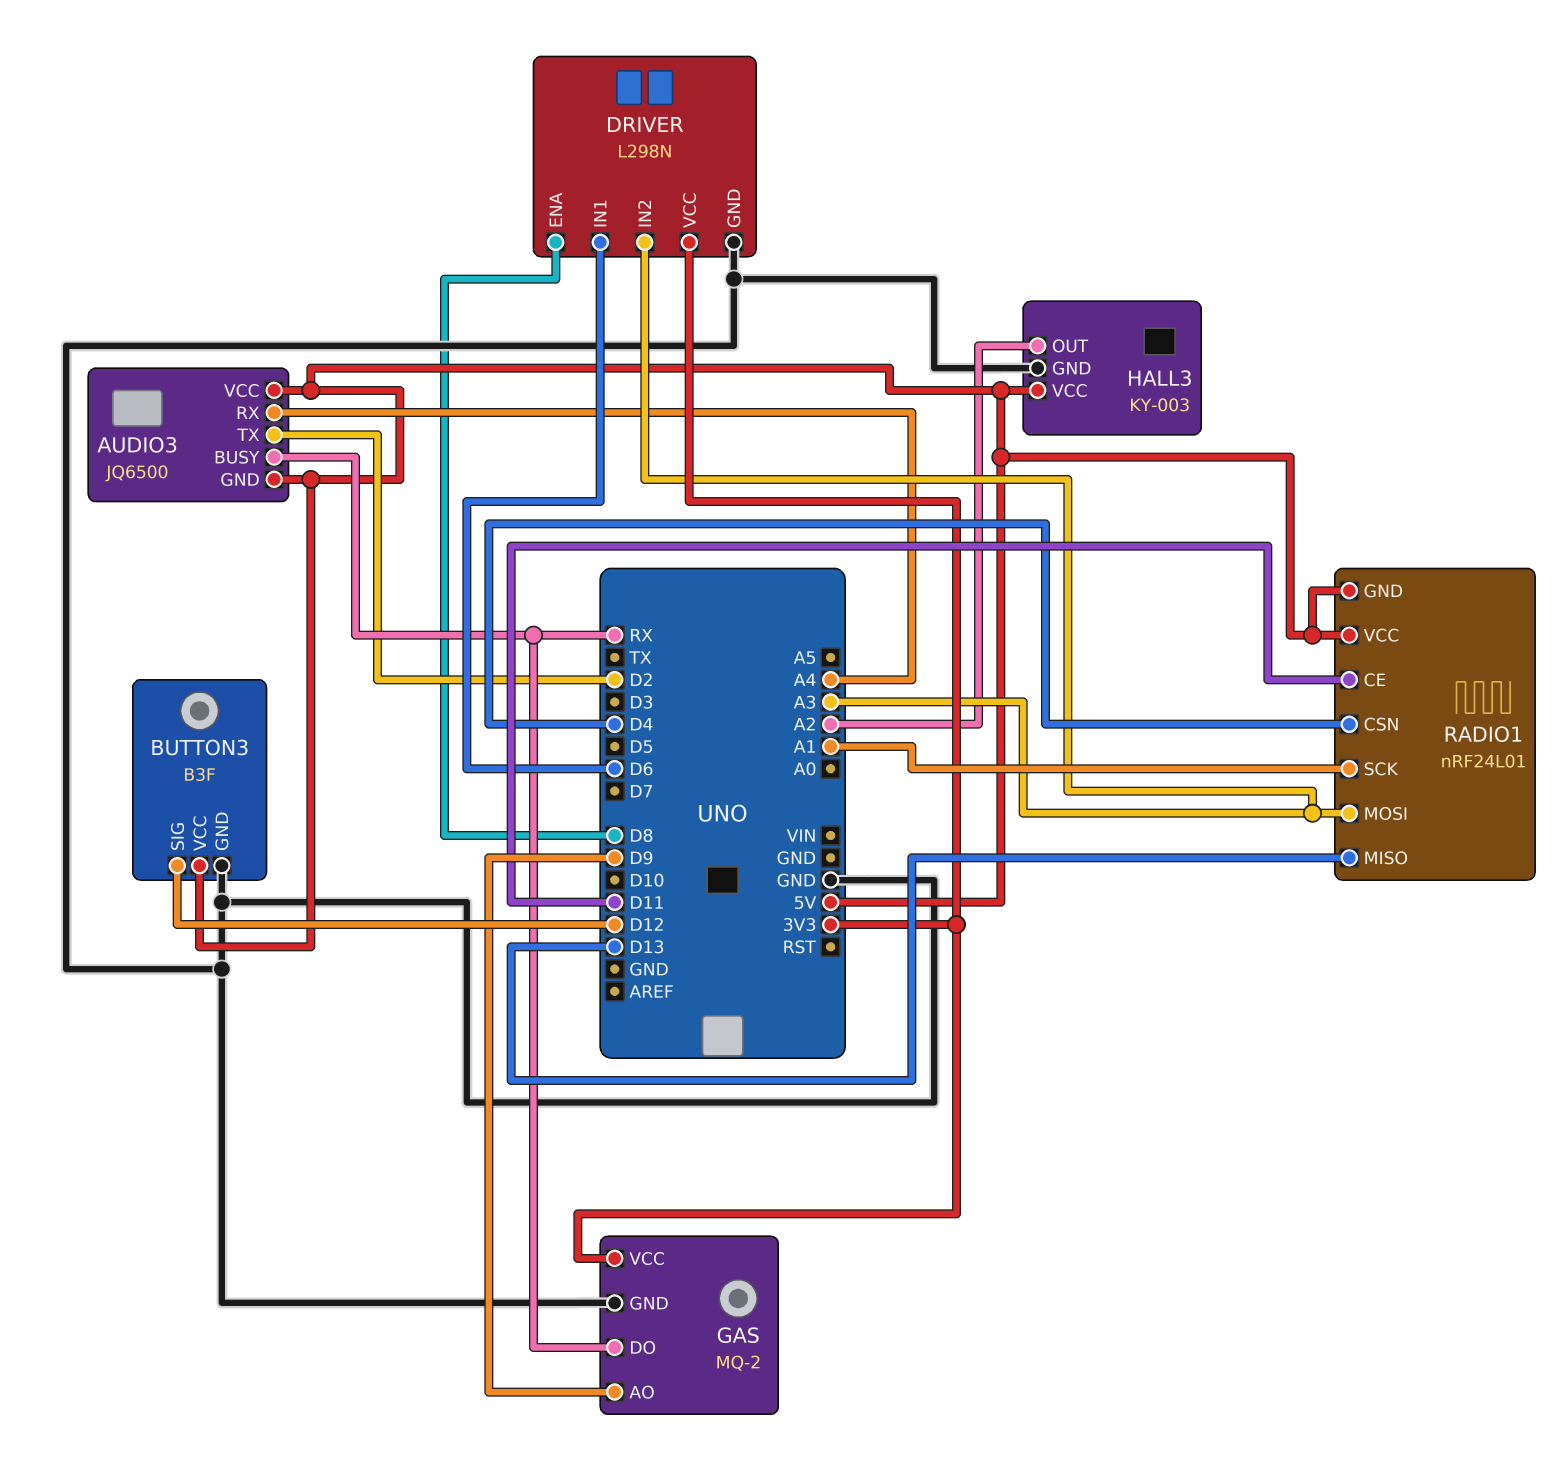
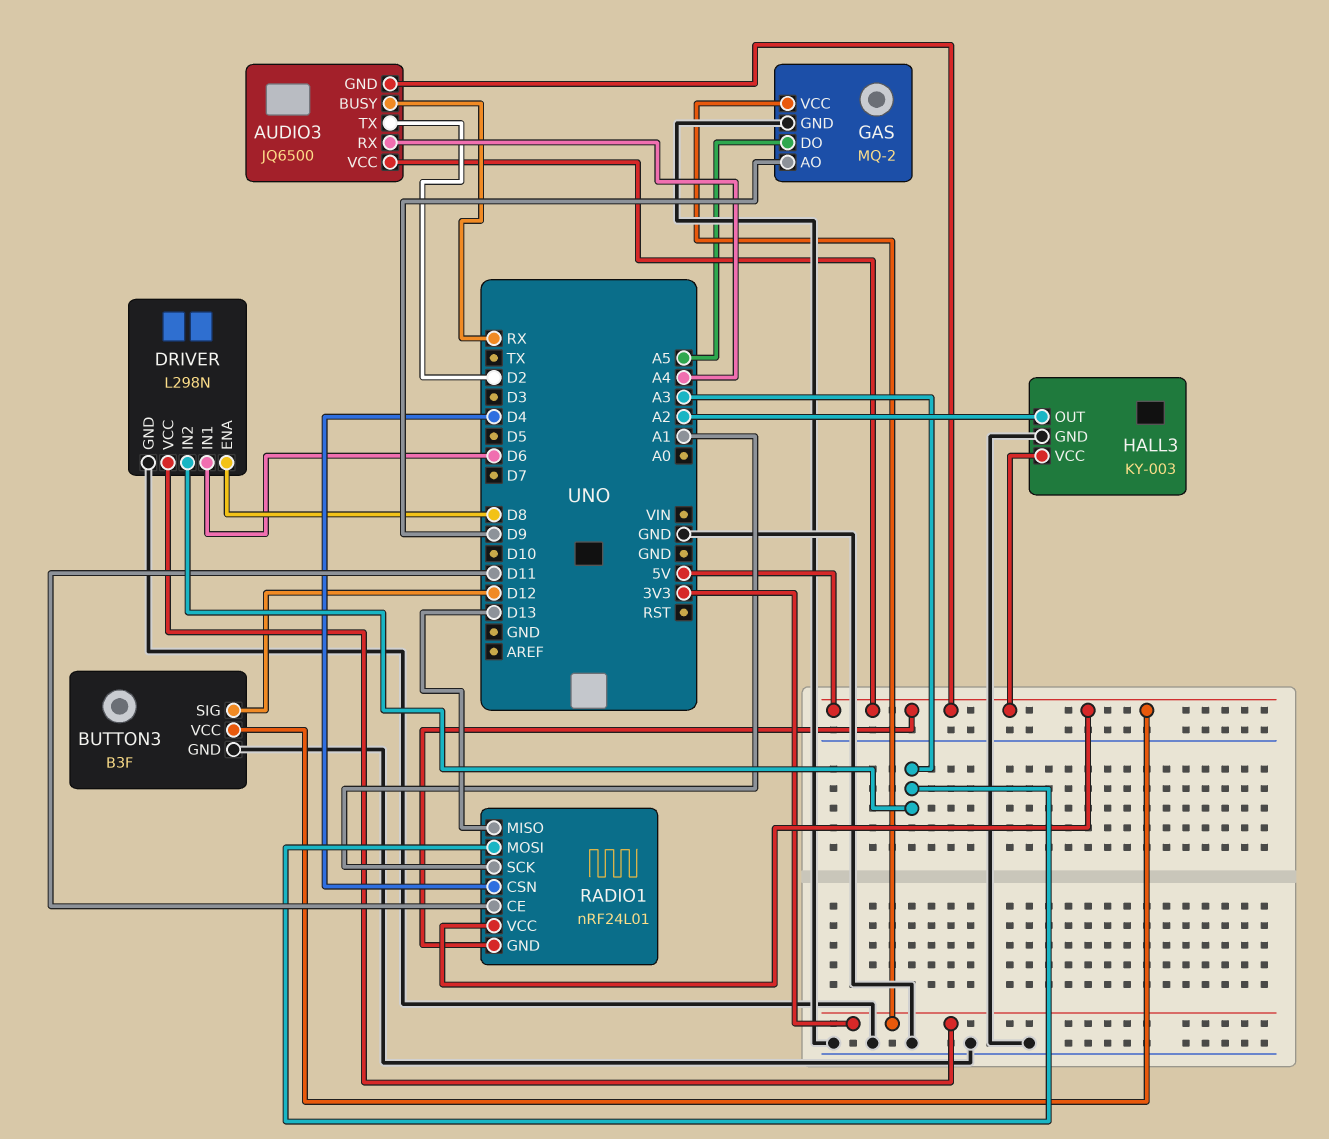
GAS pin DO: RX -> A5

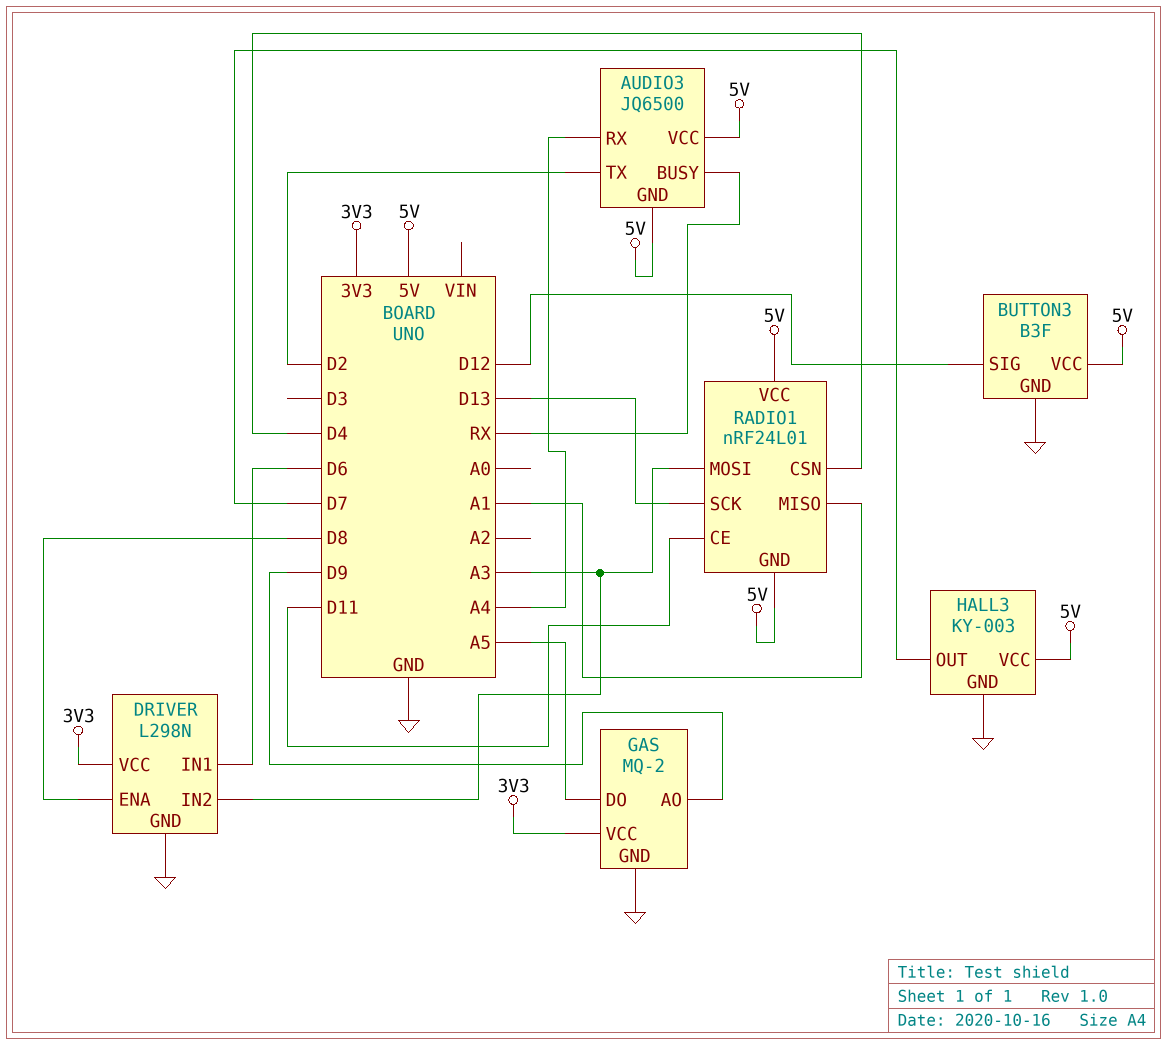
HALL3 pin OUT: A2 -> D7
RADIO1 pin MISO: D13 -> A1
RADIO1 pin SCK: A1 -> D13

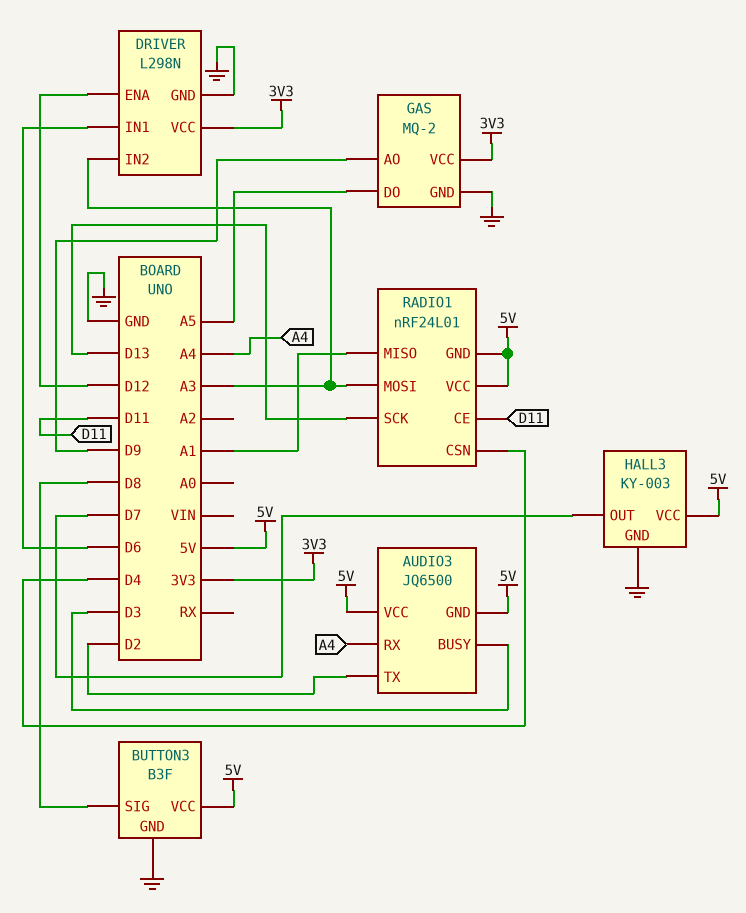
AUDIO3 pin BUSY: RX -> D3
BUTTON3 pin SIG: D12 -> D8
DRIVER pin ENA: D8 -> D12

